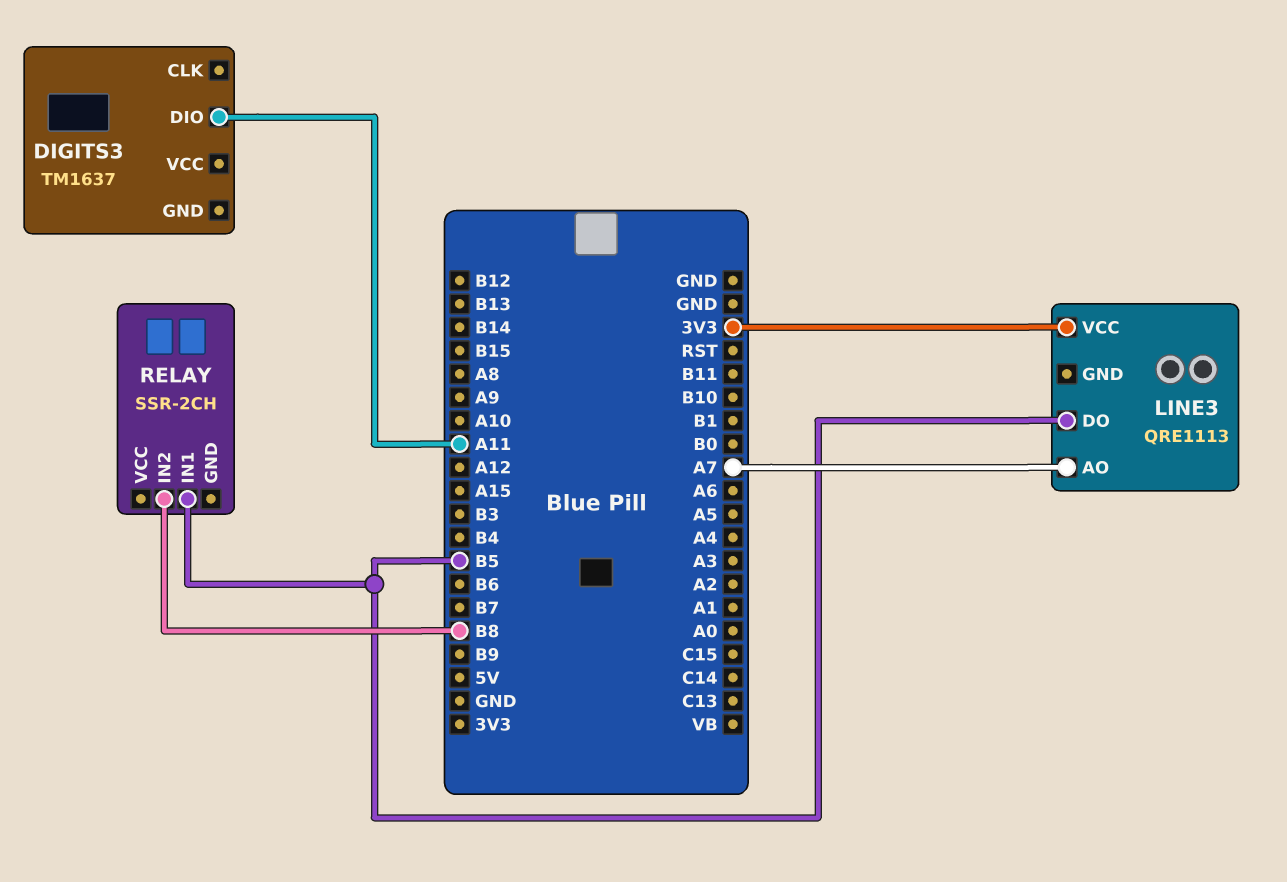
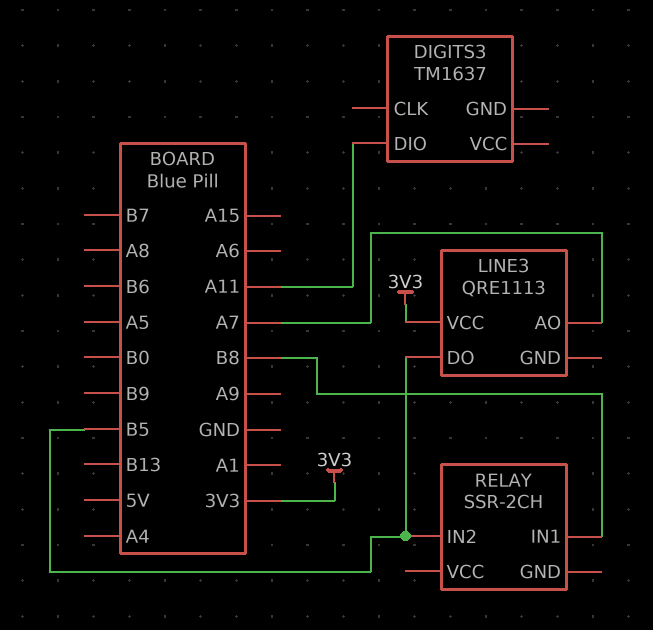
RELAY pin IN1: B5 -> B8
RELAY pin IN2: B8 -> B5

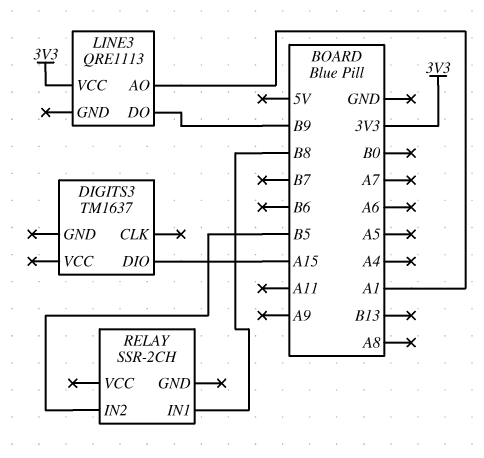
DIGITS3 pin DIO: A11 -> A15
LINE3 pin AO: A7 -> A1
LINE3 pin DO: B5 -> B9

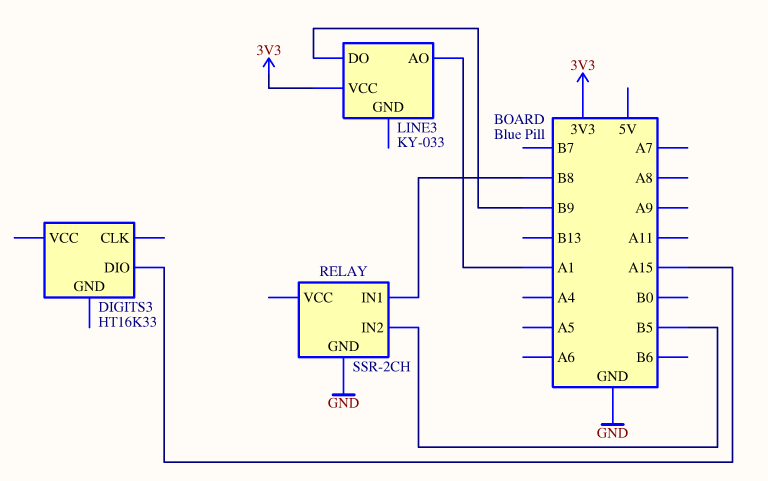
DIGITS3: TM1637 -> HT16K33
LINE3: QRE1113 -> KY-033
RELAY pin GND: none -> GND

